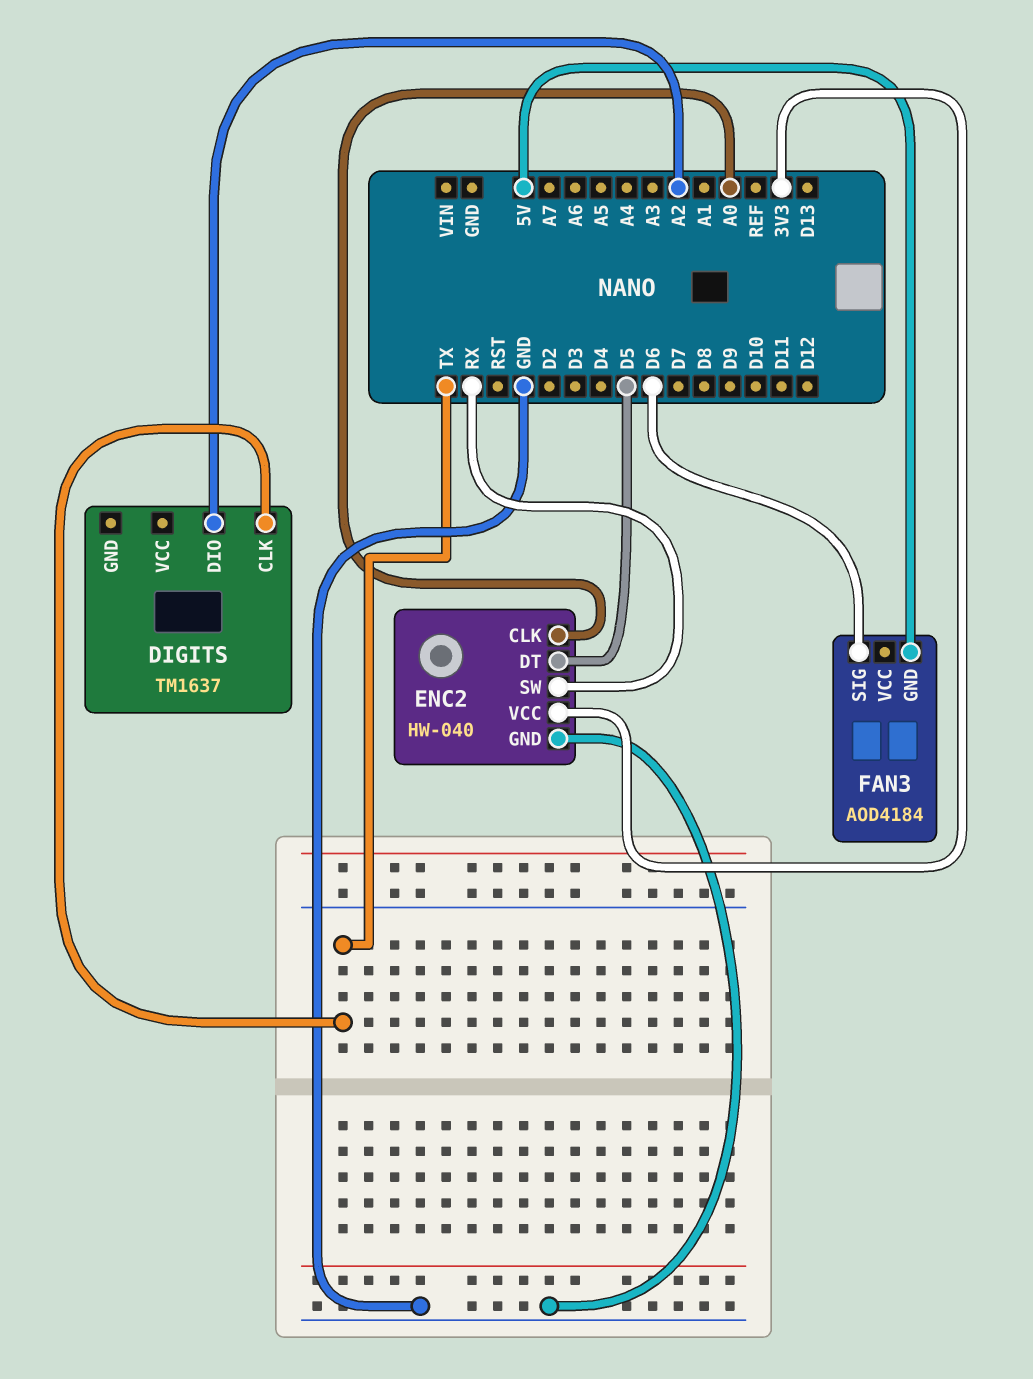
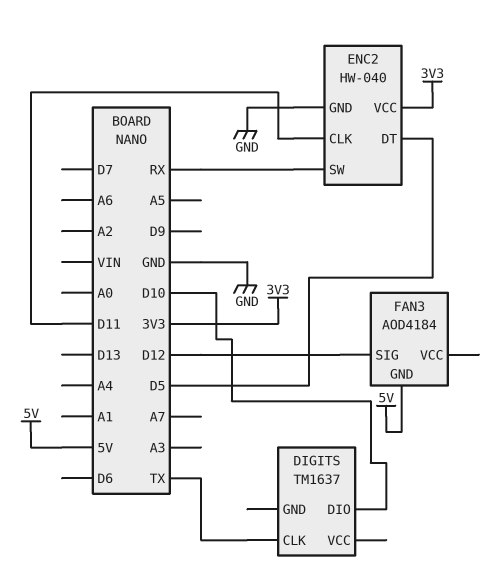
DIGITS pin DIO: A2 -> D10
ENC2 pin CLK: A0 -> D11
FAN3 pin SIG: D6 -> D12

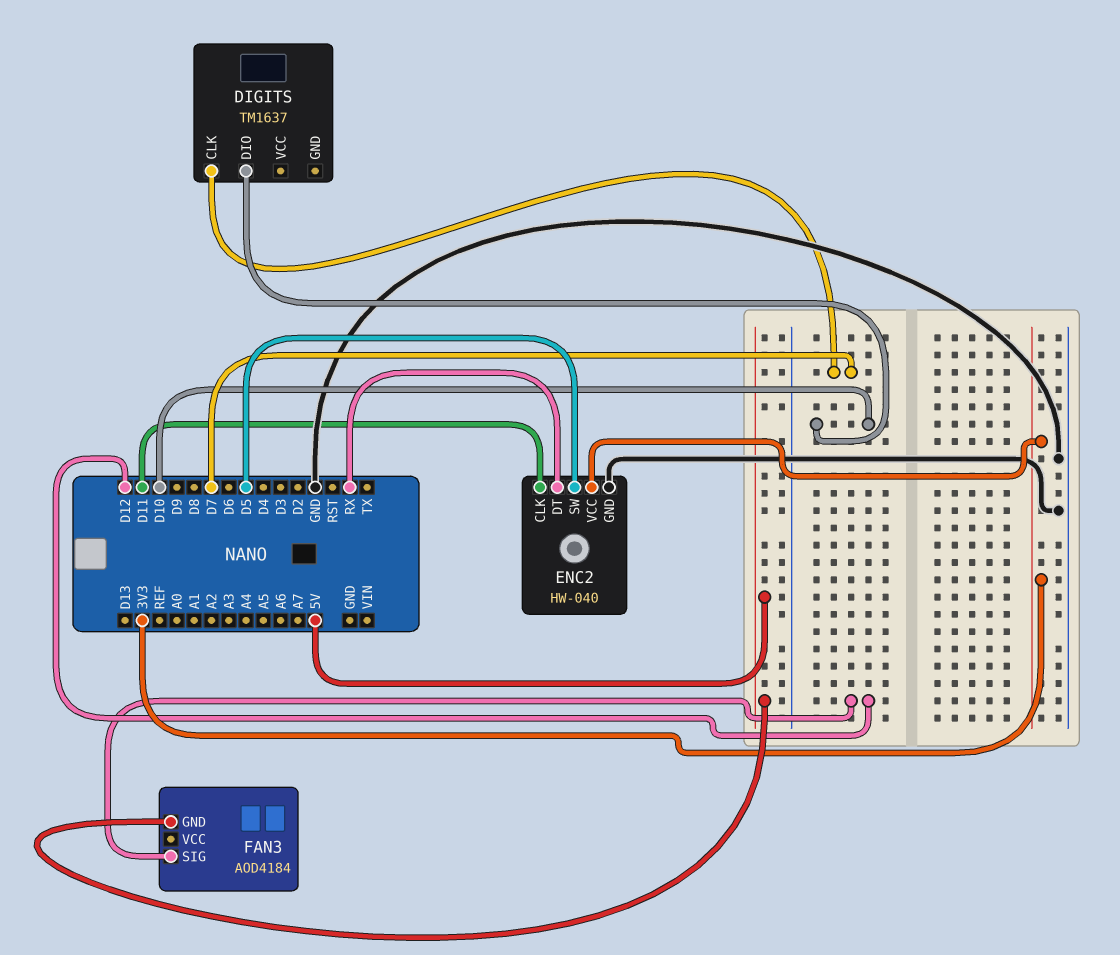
DIGITS pin CLK: TX -> D7
ENC2 pin DT: D5 -> RX
ENC2 pin SW: RX -> D5

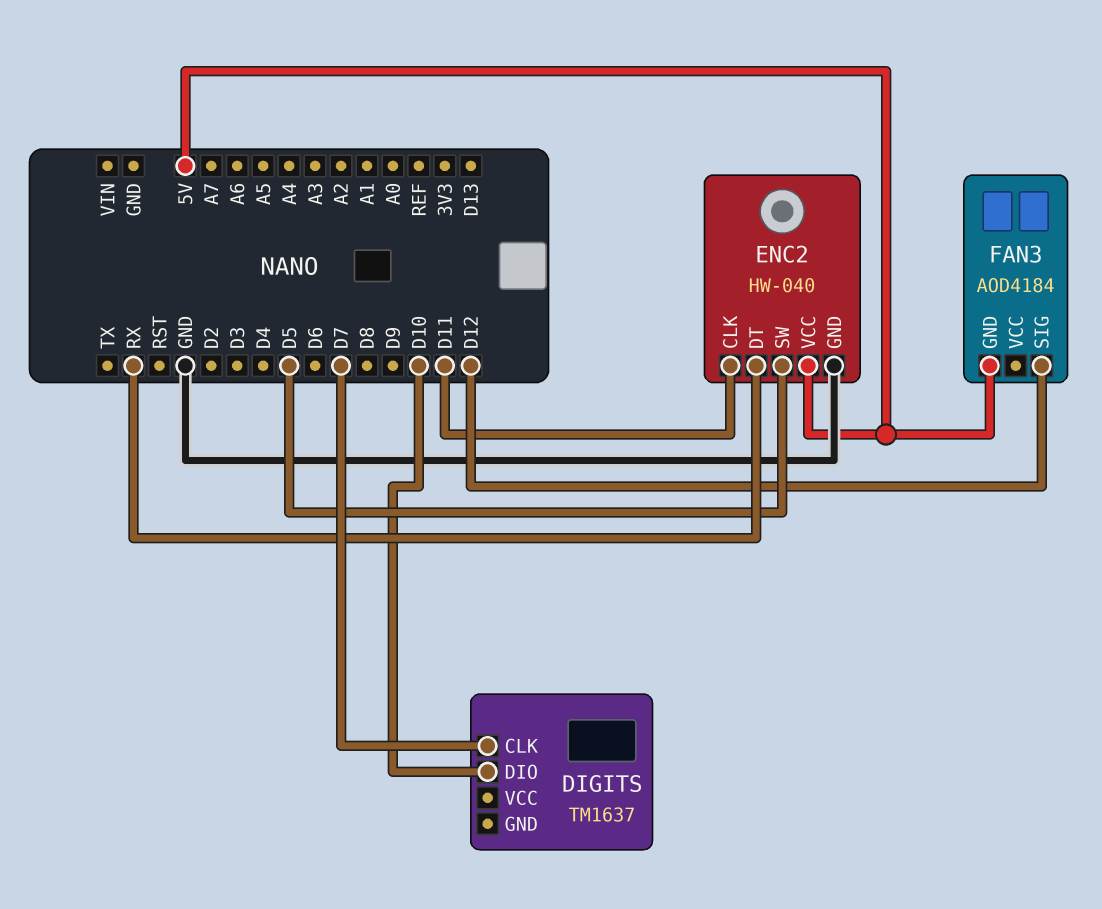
ENC2 pin VCC: 3V3 -> 5V

